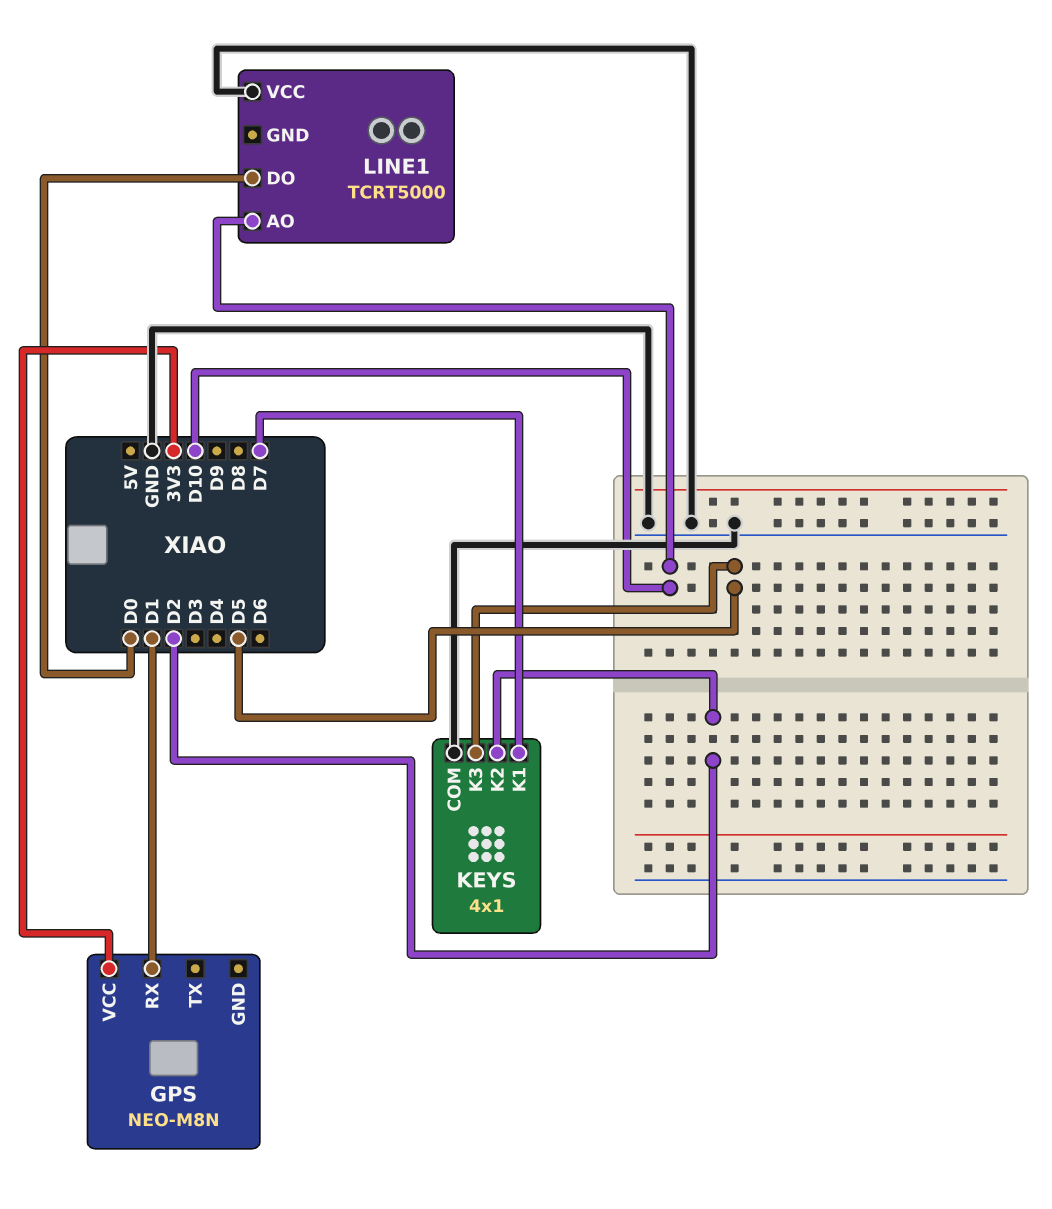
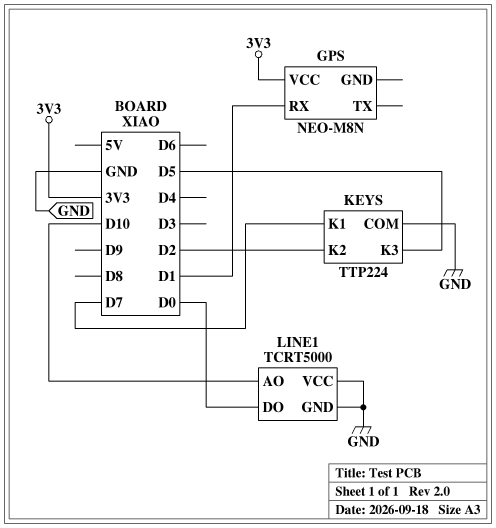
KEYS: 4x1 -> TTP224
LINE1 pin GND: none -> GND

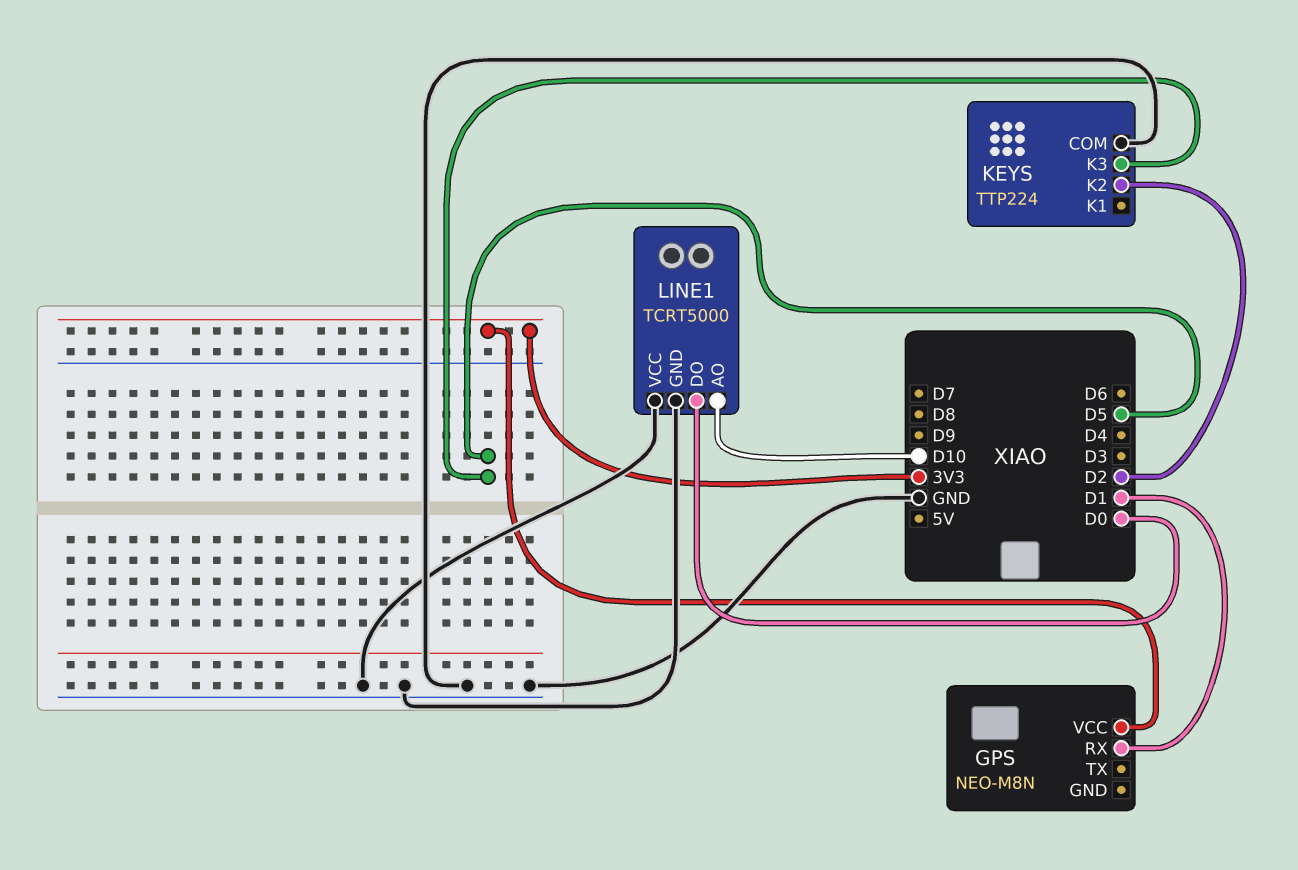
KEYS pin K1: D7 -> none

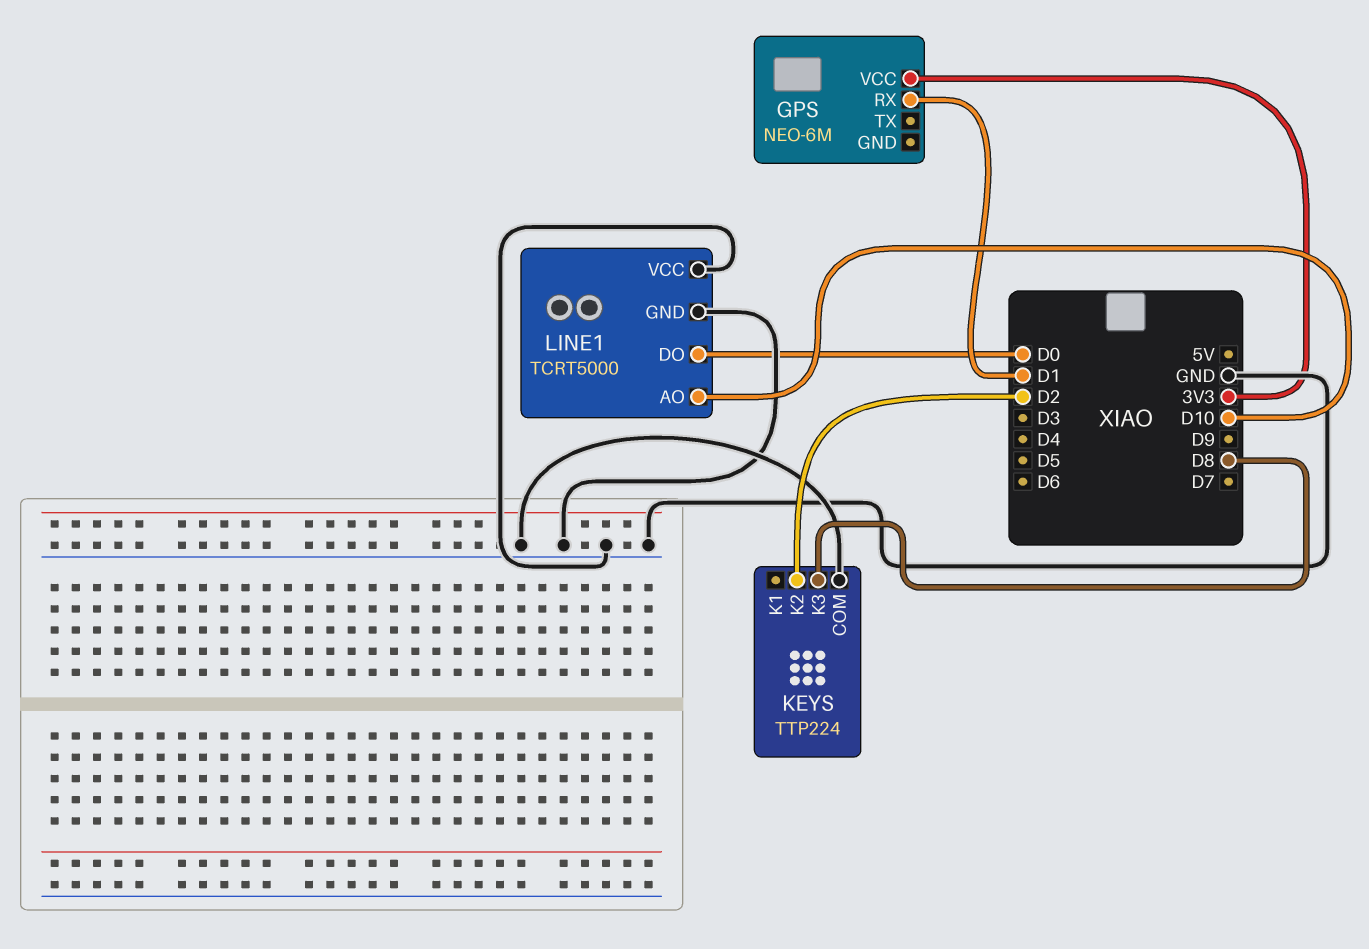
GPS: NEO-M8N -> NEO-6M
KEYS pin K3: D5 -> D8

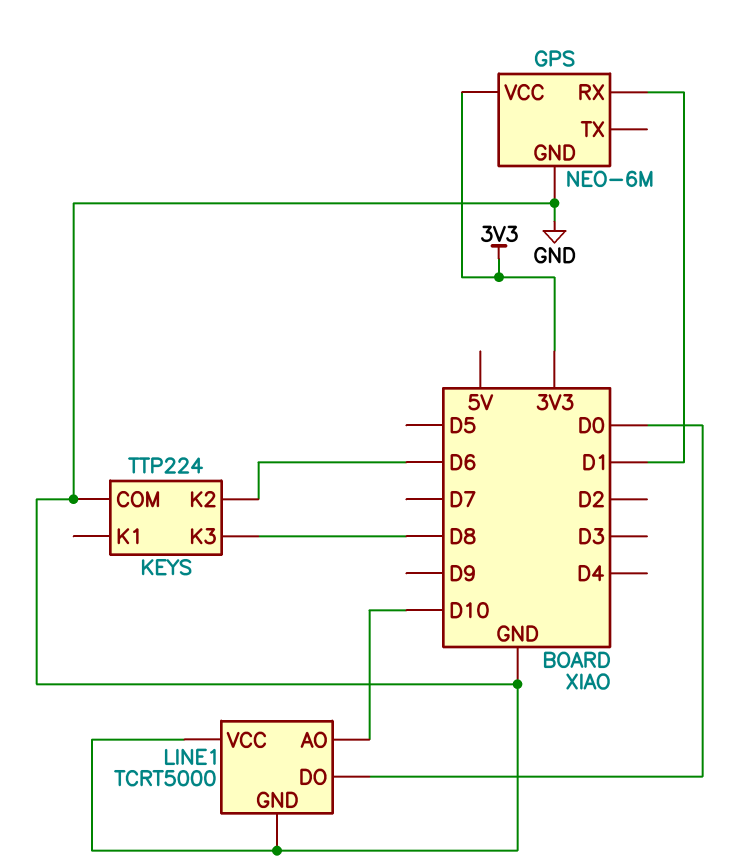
GPS pin GND: none -> GND
KEYS pin K2: D2 -> D6

